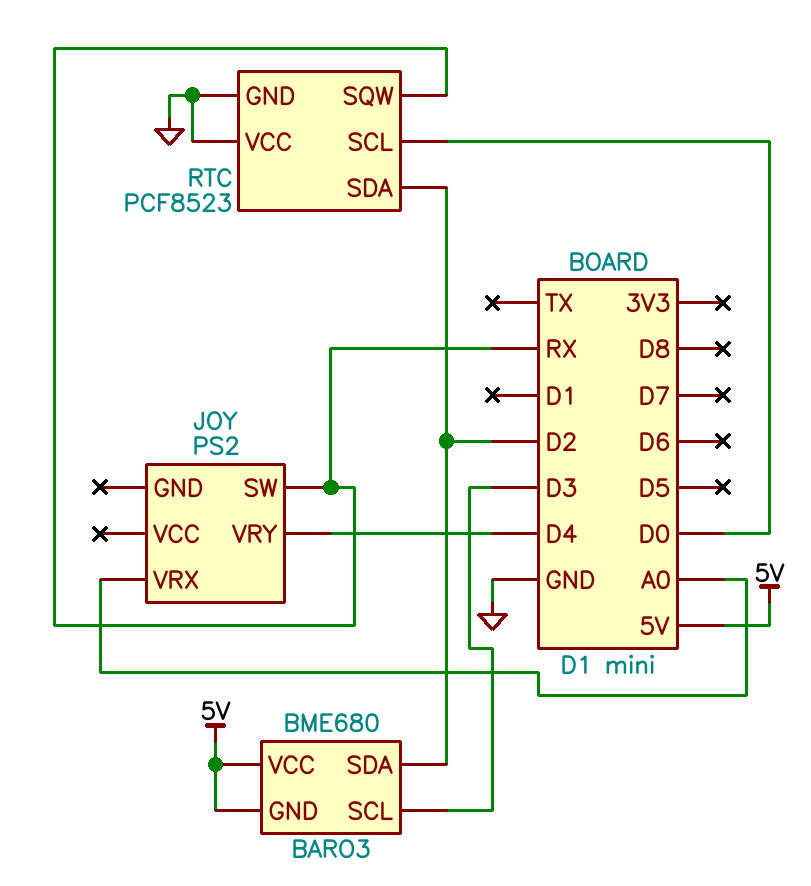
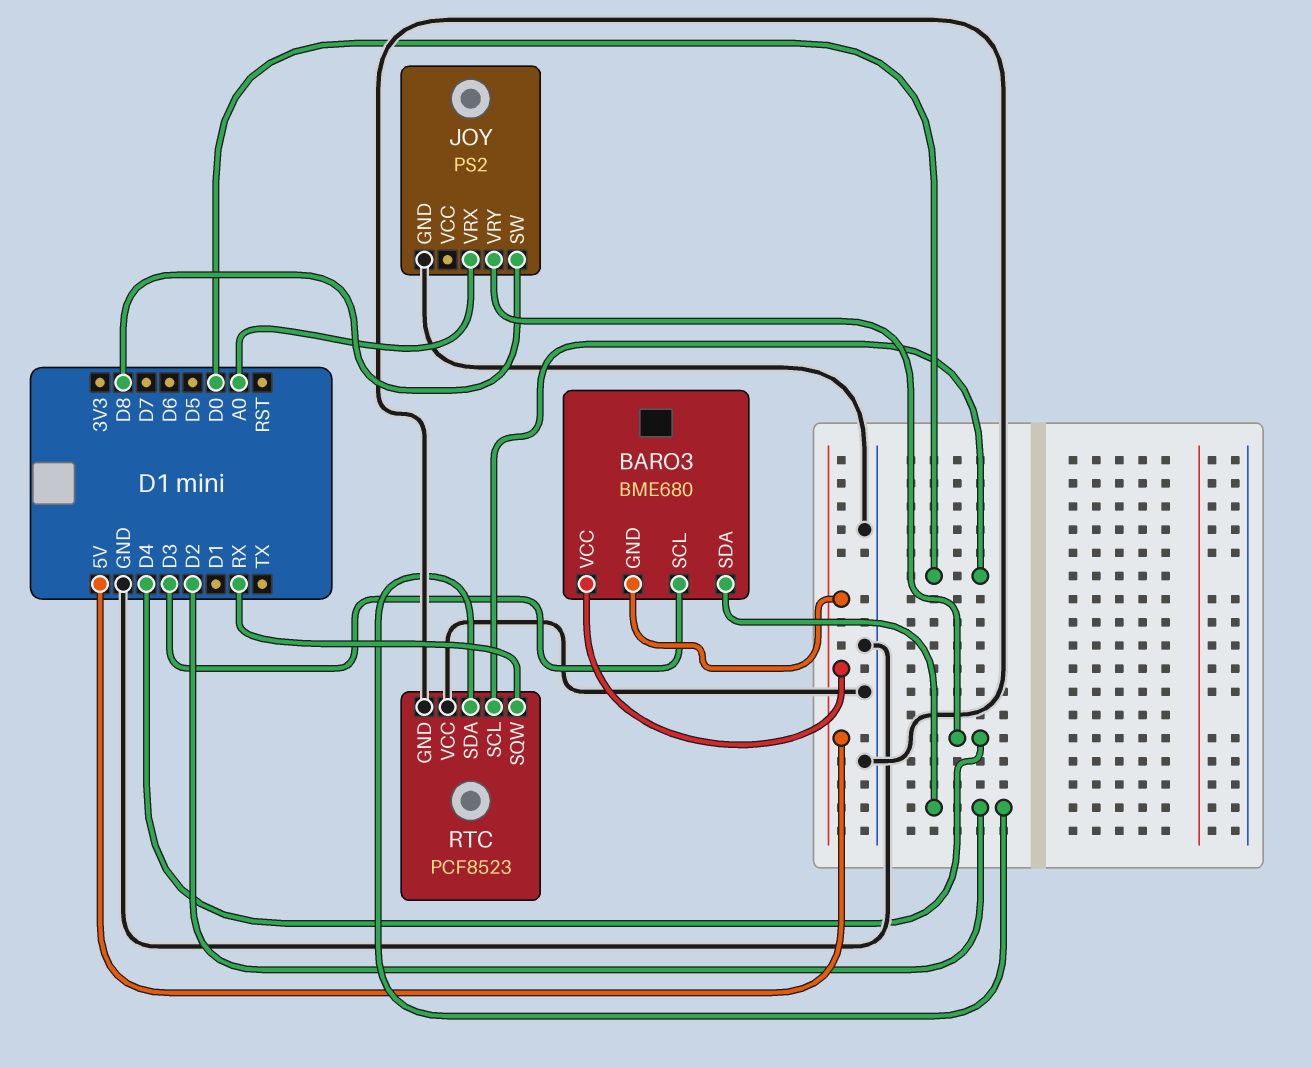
JOY pin GND: none -> GND
JOY pin SW: RX -> D8

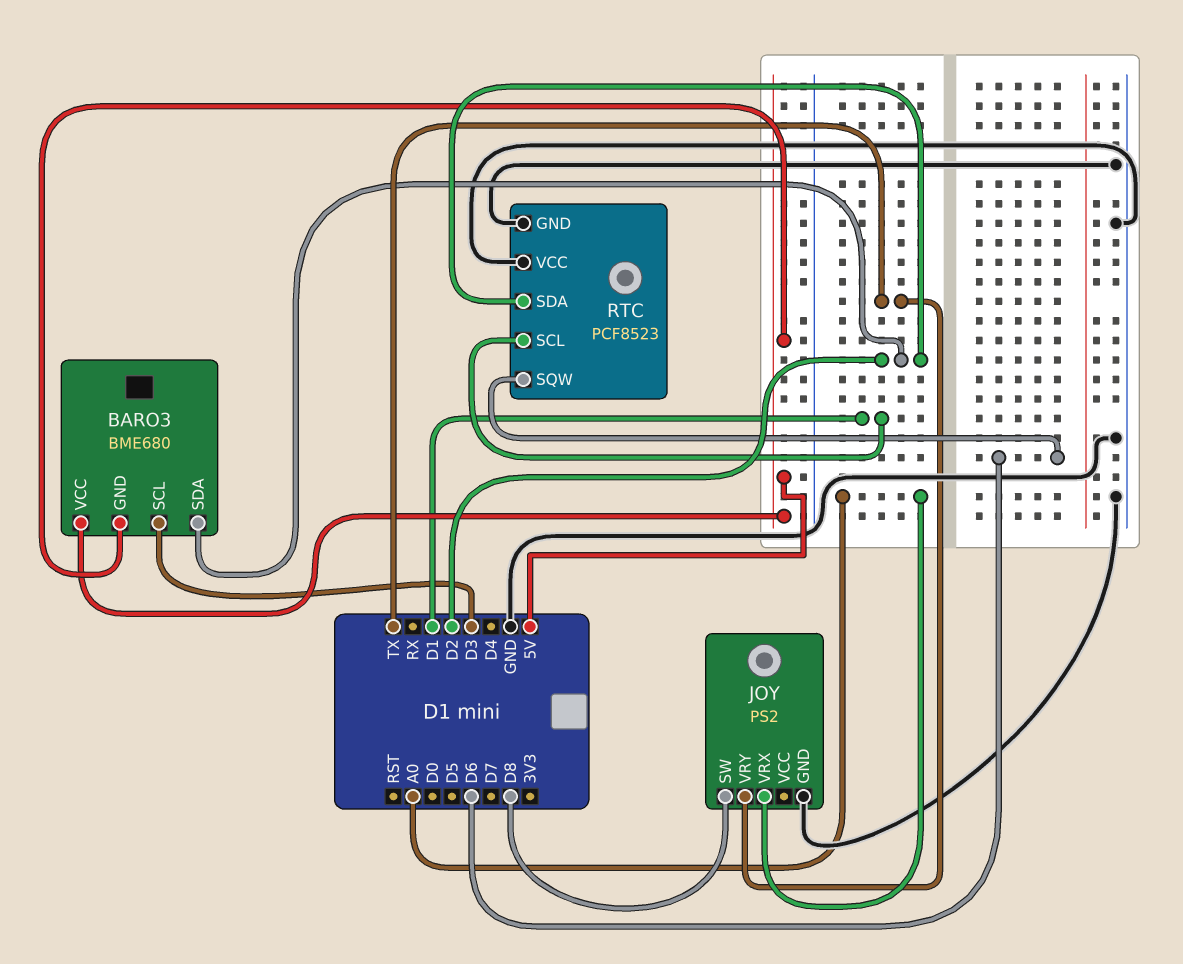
JOY pin VRY: D4 -> TX
RTC pin SCL: D0 -> D1
RTC pin SQW: RX -> D6

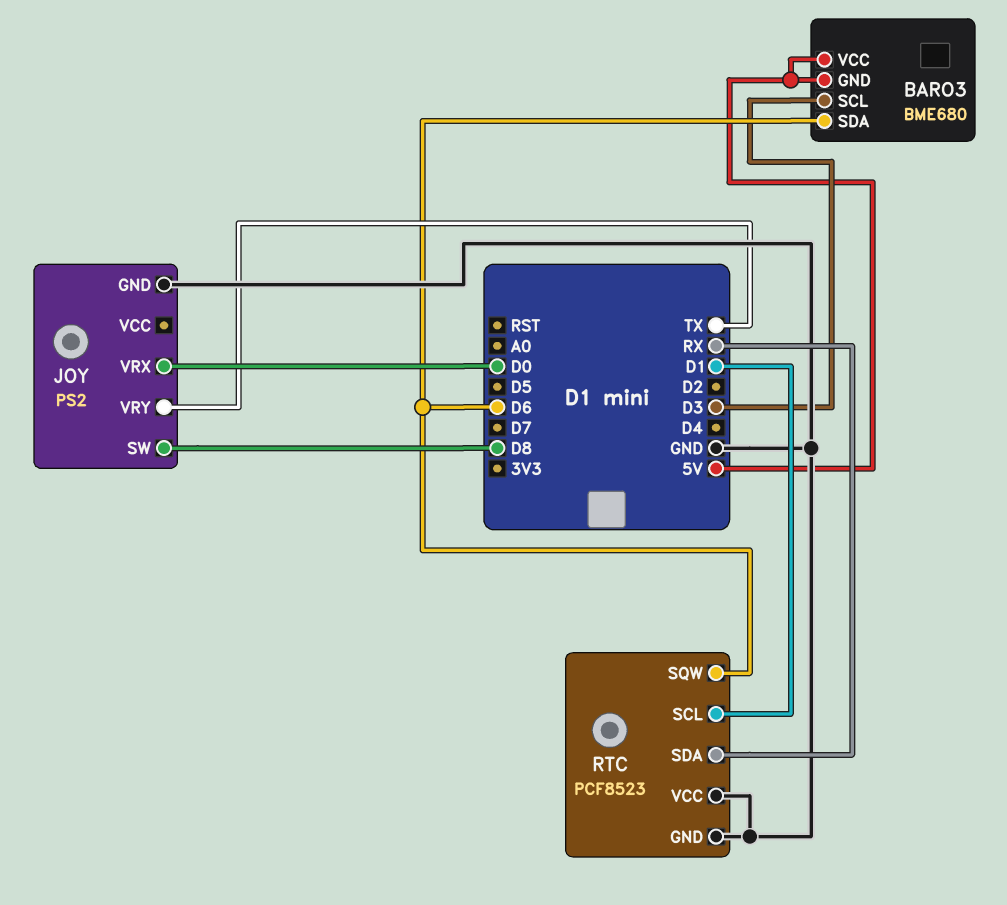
BARO3 pin SDA: D2 -> D6
JOY pin VRX: A0 -> D0
RTC pin SDA: D2 -> RX

